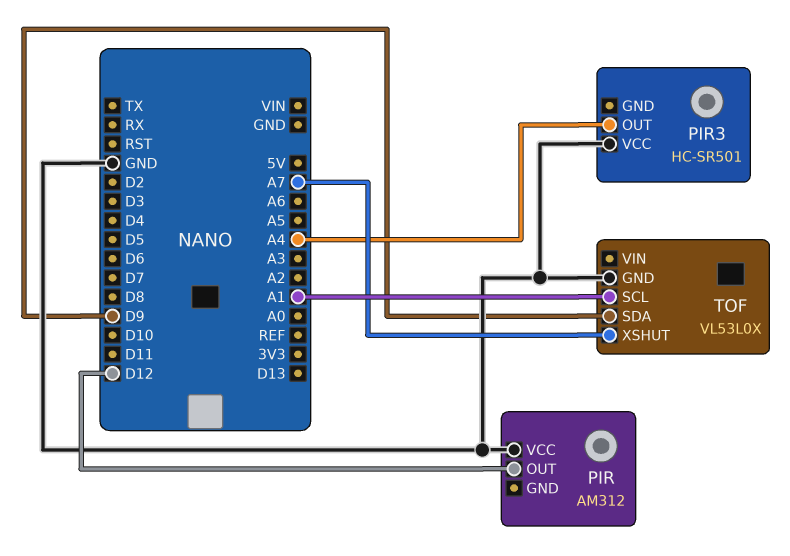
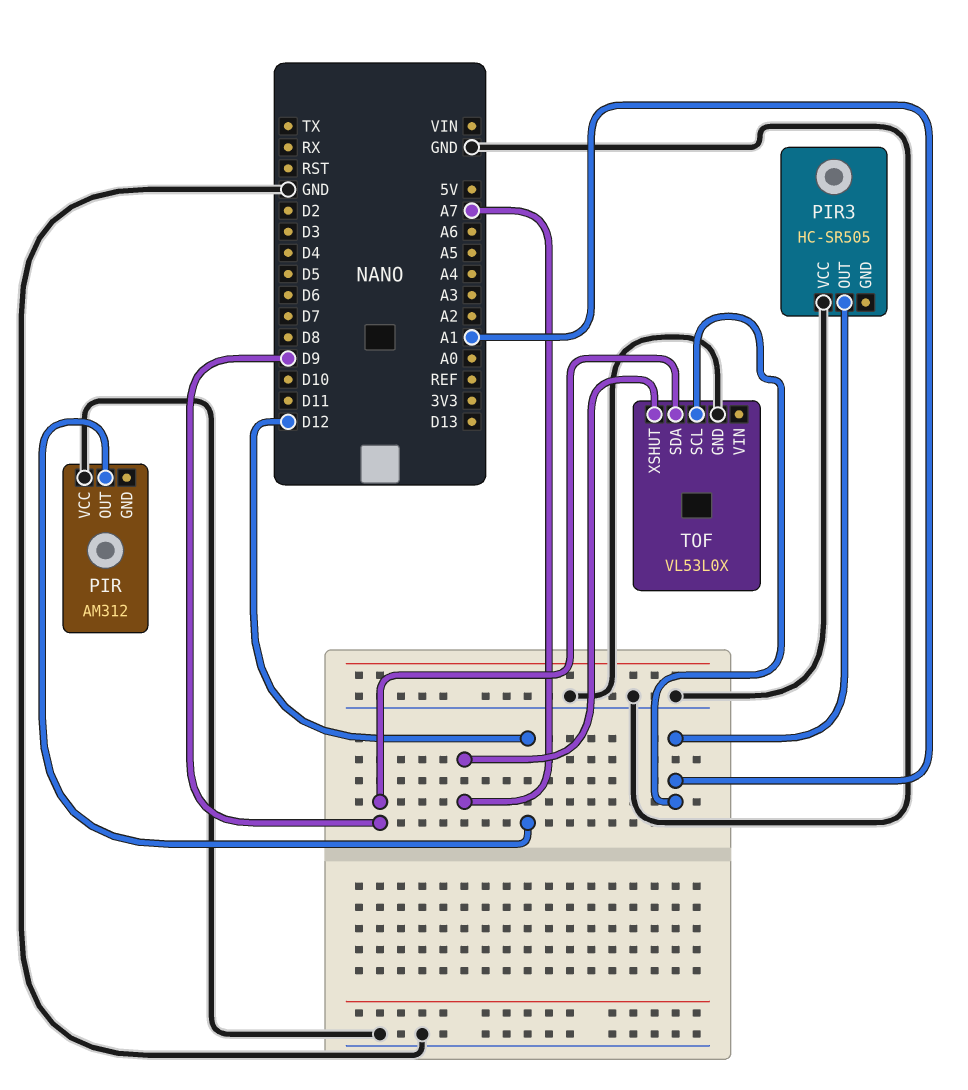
PIR3: HC-SR501 -> HC-SR505
PIR3 pin OUT: A4 -> A1

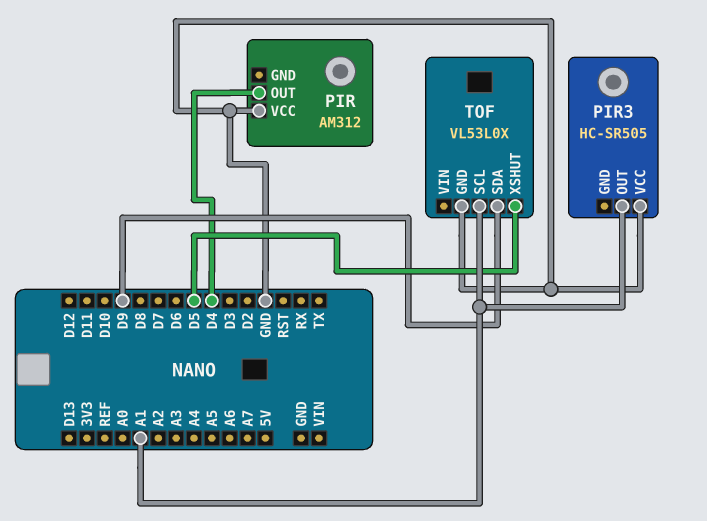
PIR pin OUT: D12 -> D4
TOF pin XSHUT: A7 -> D5

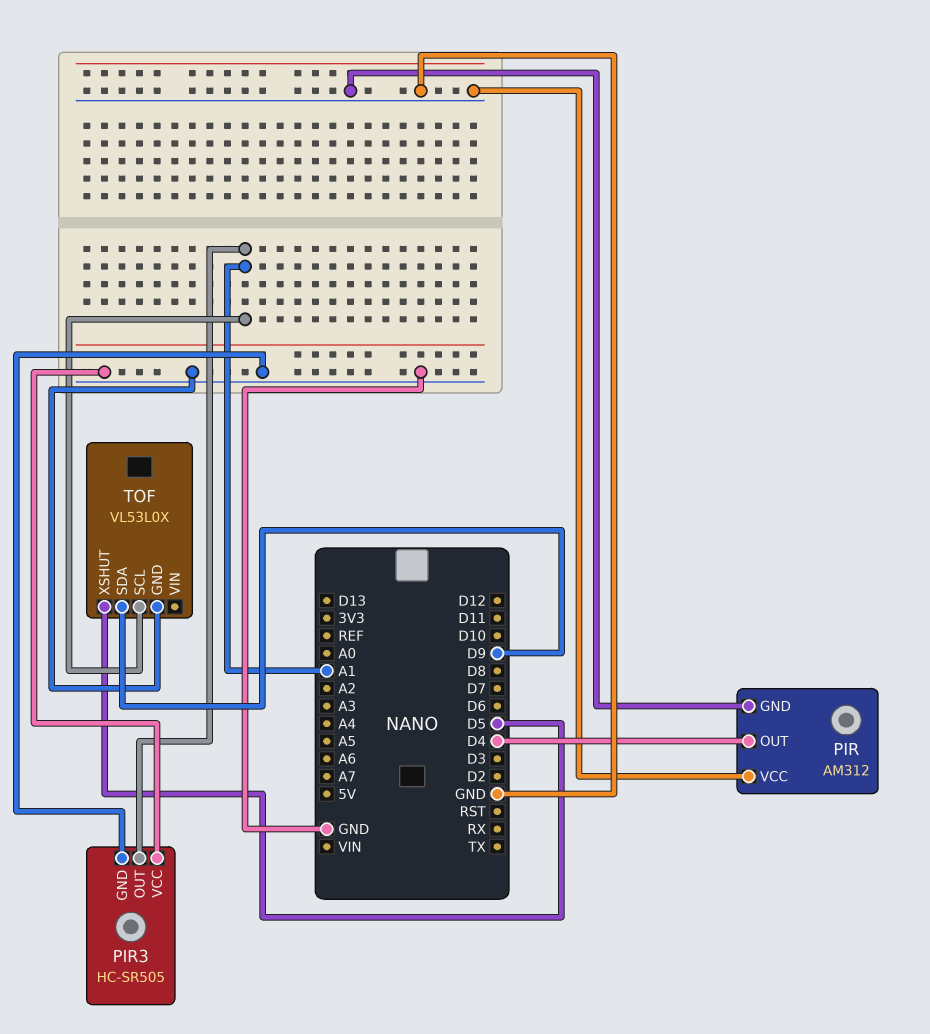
PIR pin GND: none -> GND
PIR3 pin GND: none -> GND

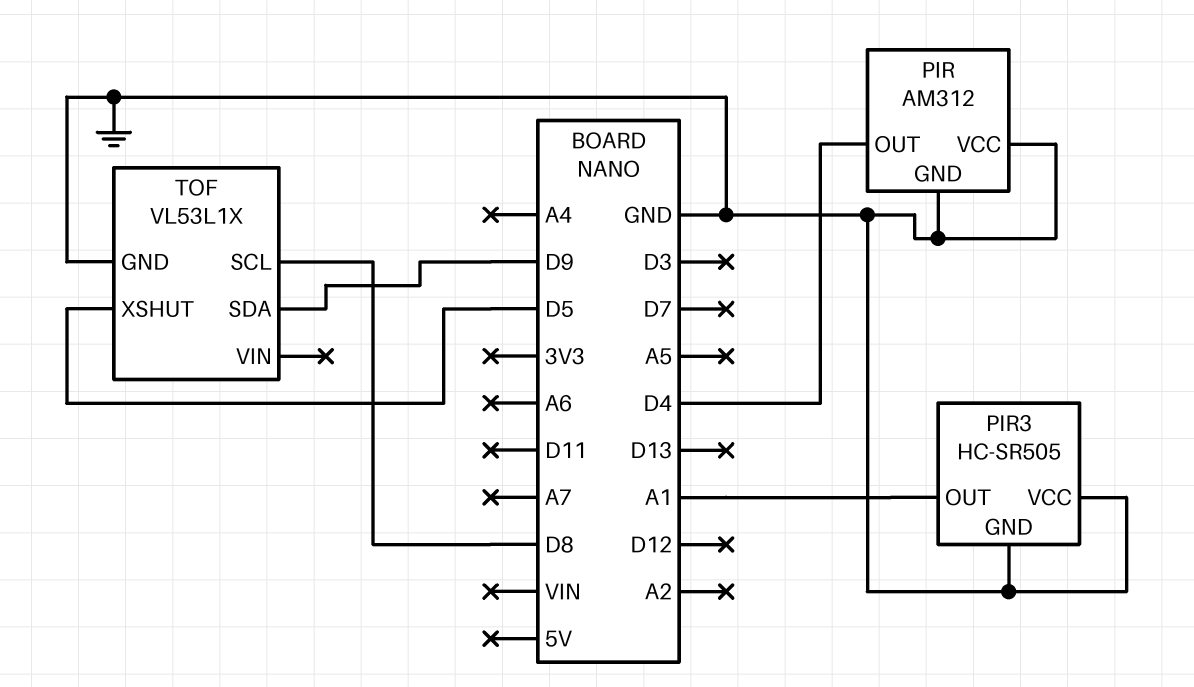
TOF: VL53L0X -> VL53L1X
TOF pin SCL: A1 -> D8

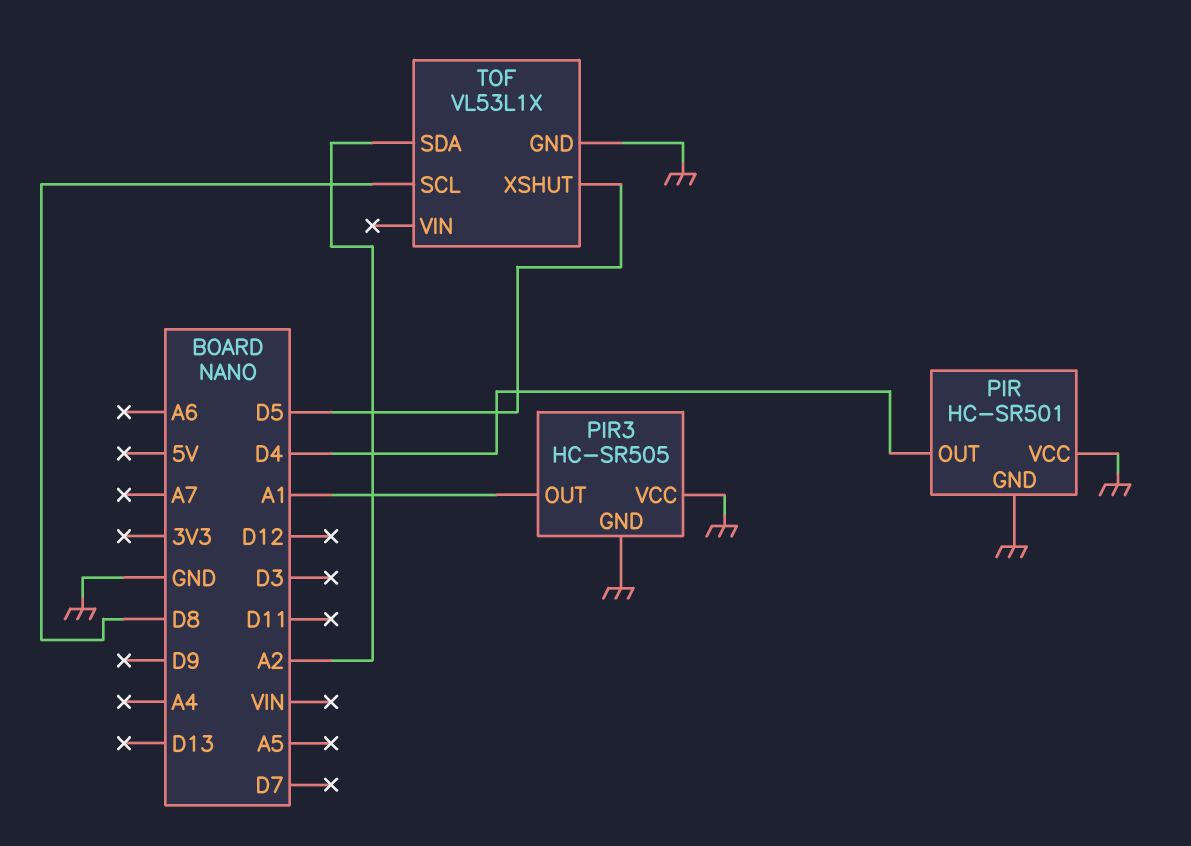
PIR: AM312 -> HC-SR501
TOF pin SDA: D9 -> A2

